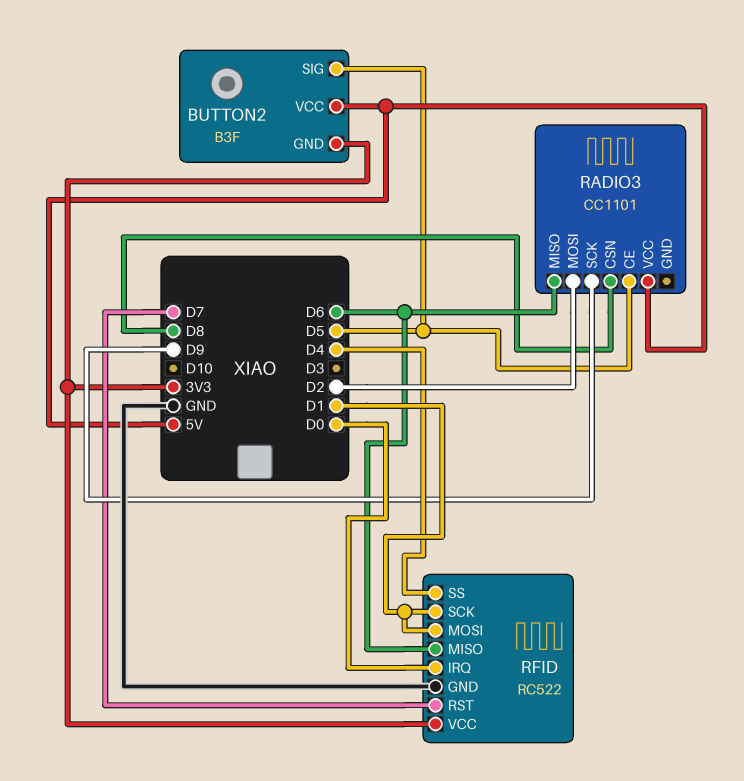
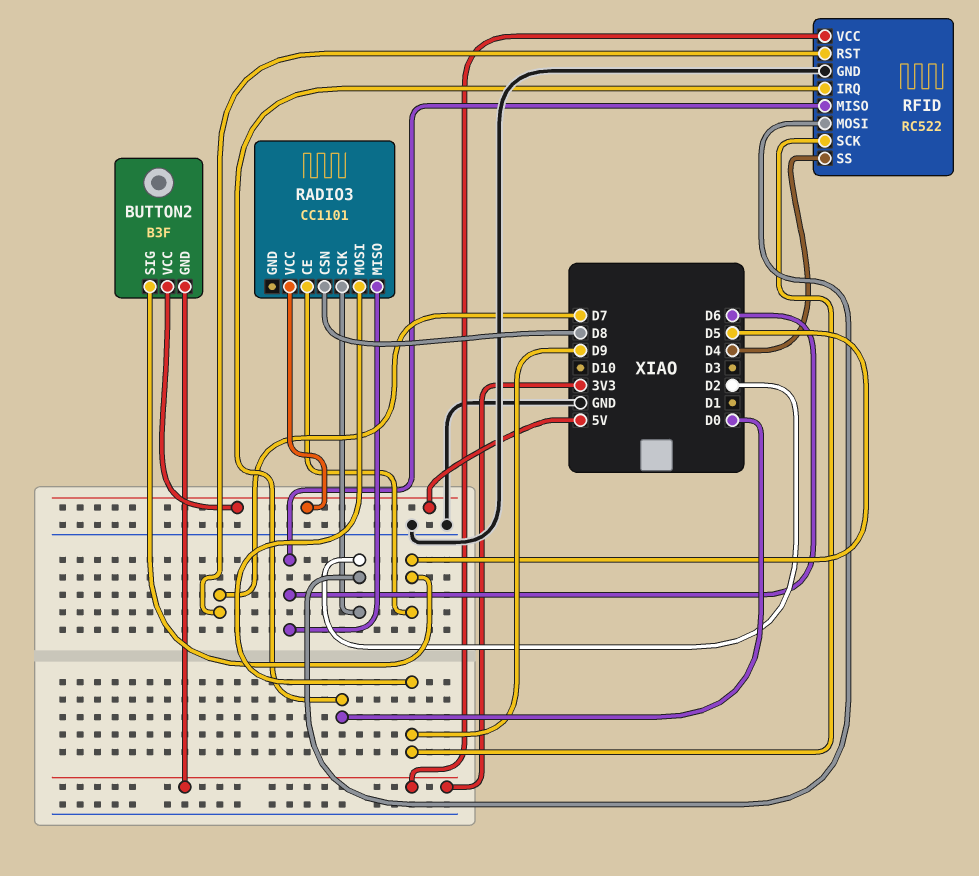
RADIO3 pin MOSI: D2 -> D9
RADIO3 pin SCK: D9 -> D2
RFID pin MOSI: D1 -> D2
RFID pin SCK: D1 -> D9

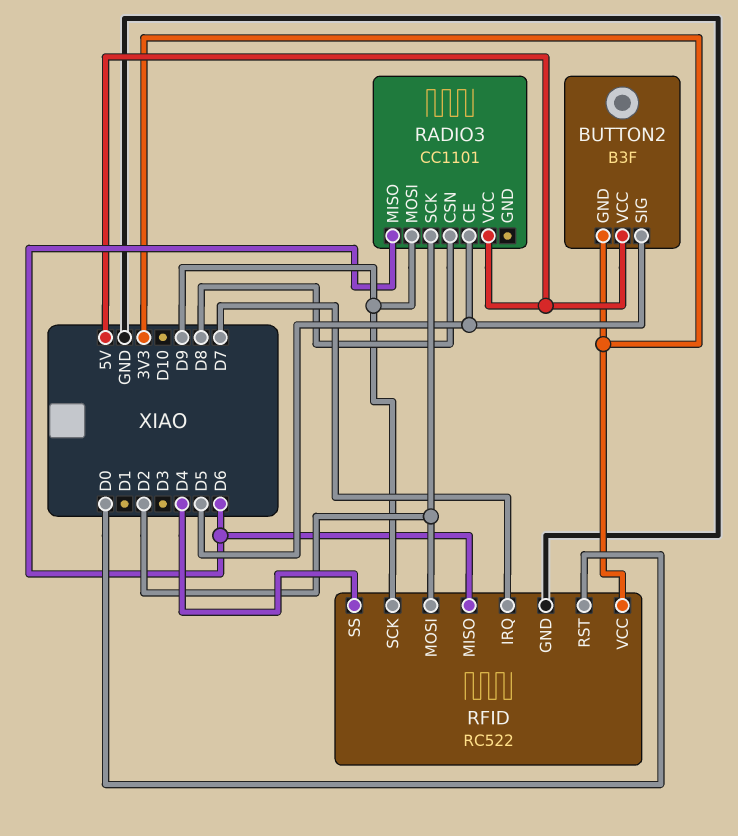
RFID pin IRQ: D0 -> D7
RFID pin RST: D7 -> D0

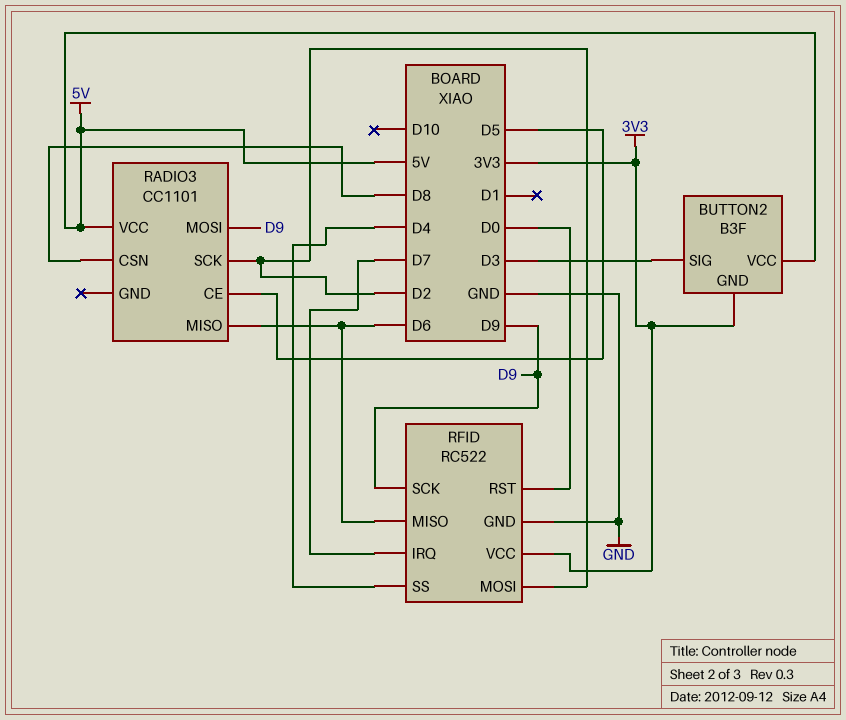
BUTTON2 pin SIG: D5 -> D3

